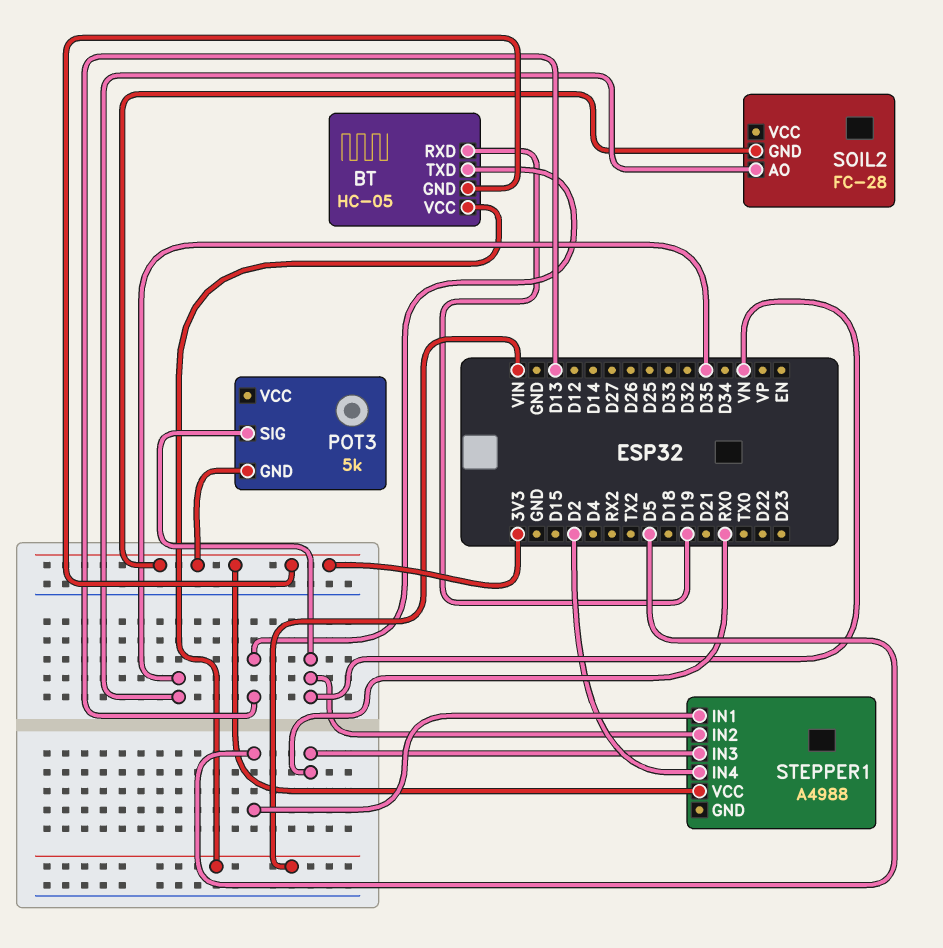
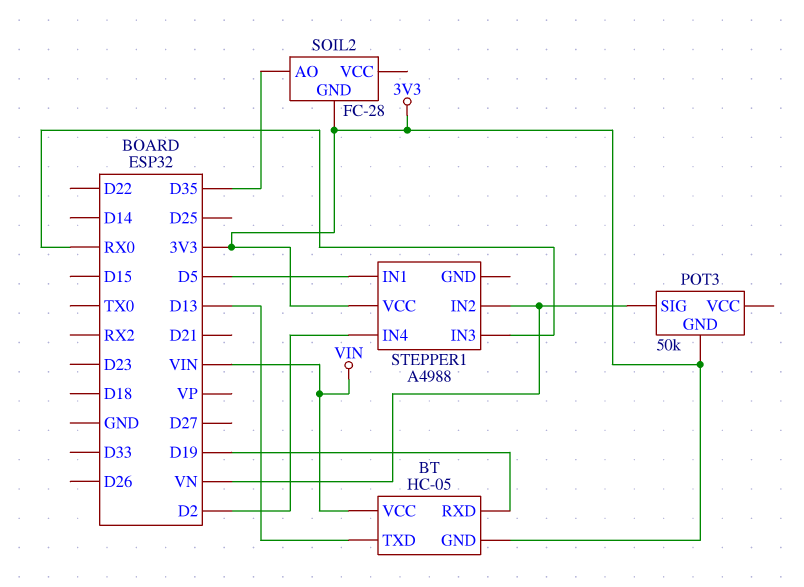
POT3: 5k -> 50k

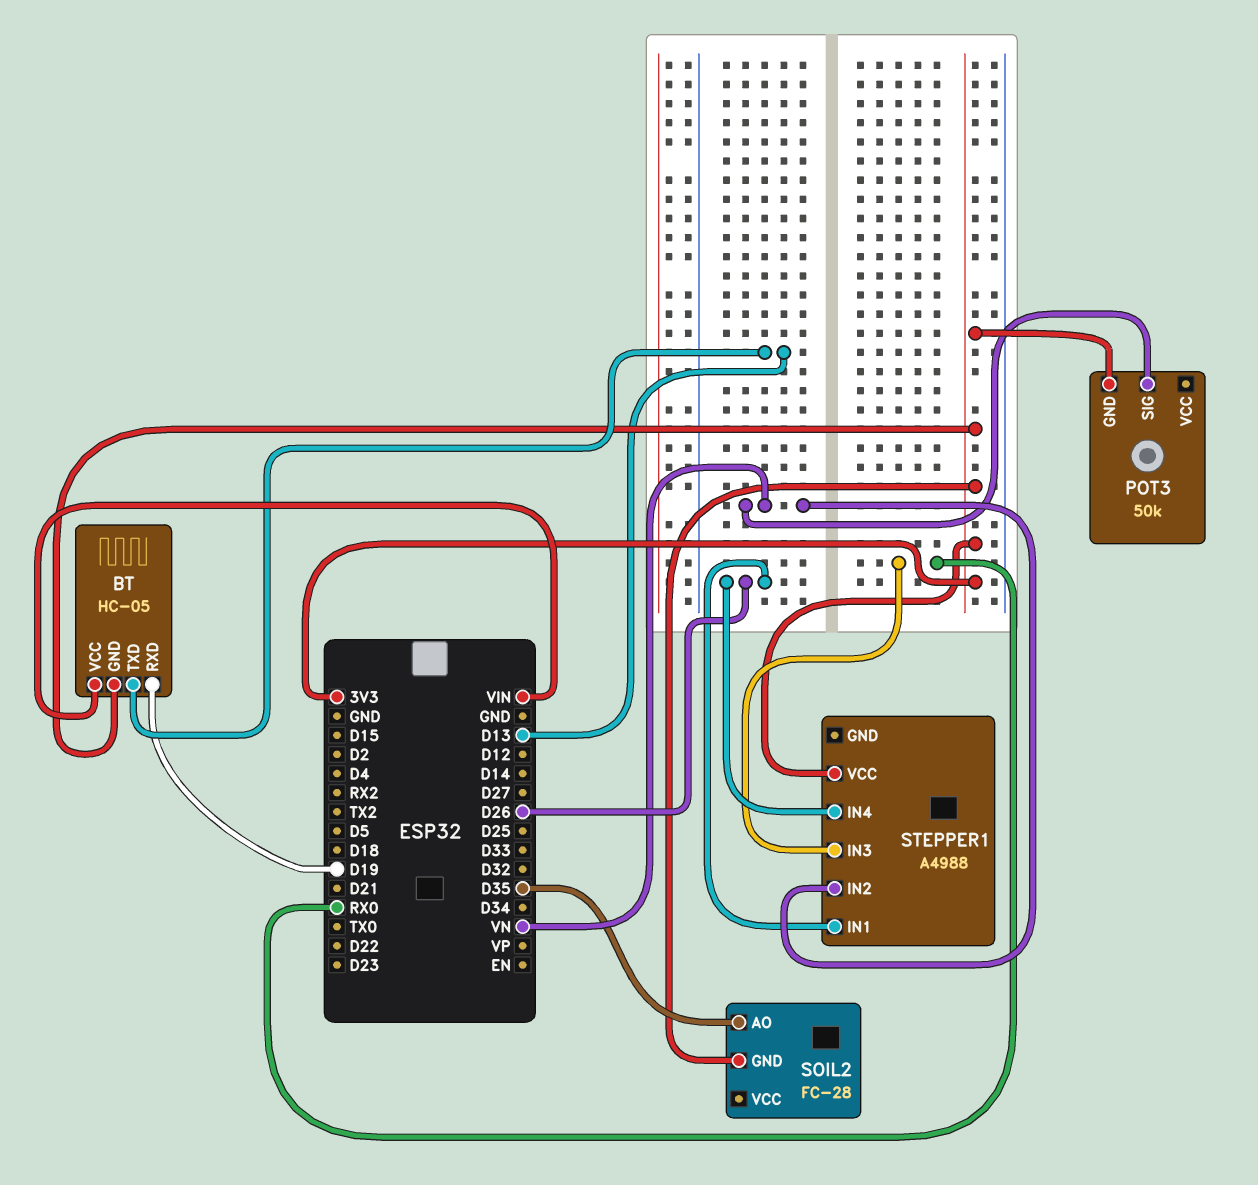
STEPPER1 pin IN1: D5 -> D26
STEPPER1 pin IN4: D2 -> D26

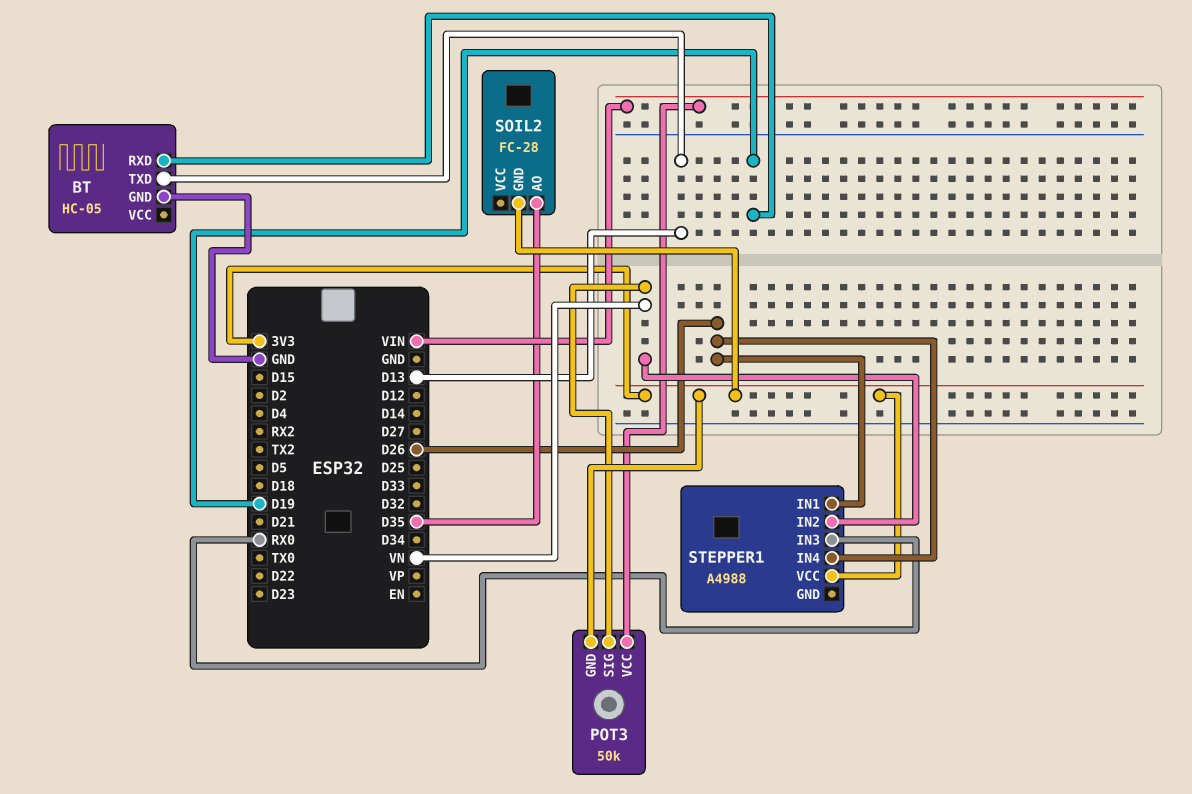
BT pin GND: 3V3 -> GND
BT pin VCC: VIN -> none
POT3 pin VCC: none -> VIN

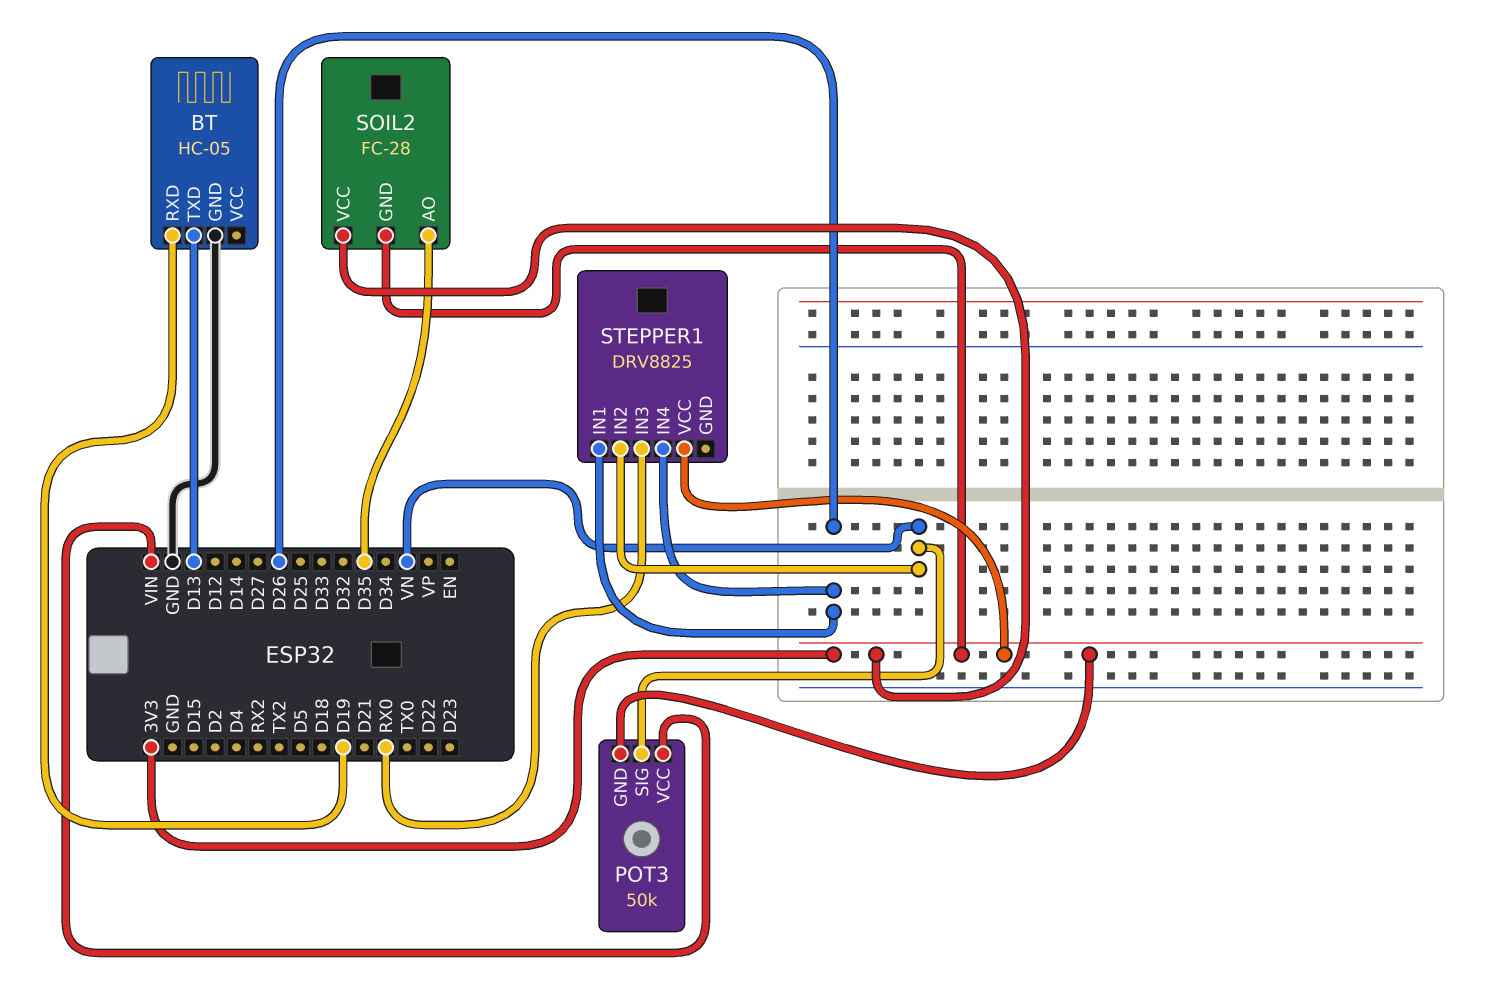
SOIL2 pin VCC: none -> 3V3
STEPPER1: A4988 -> DRV8825

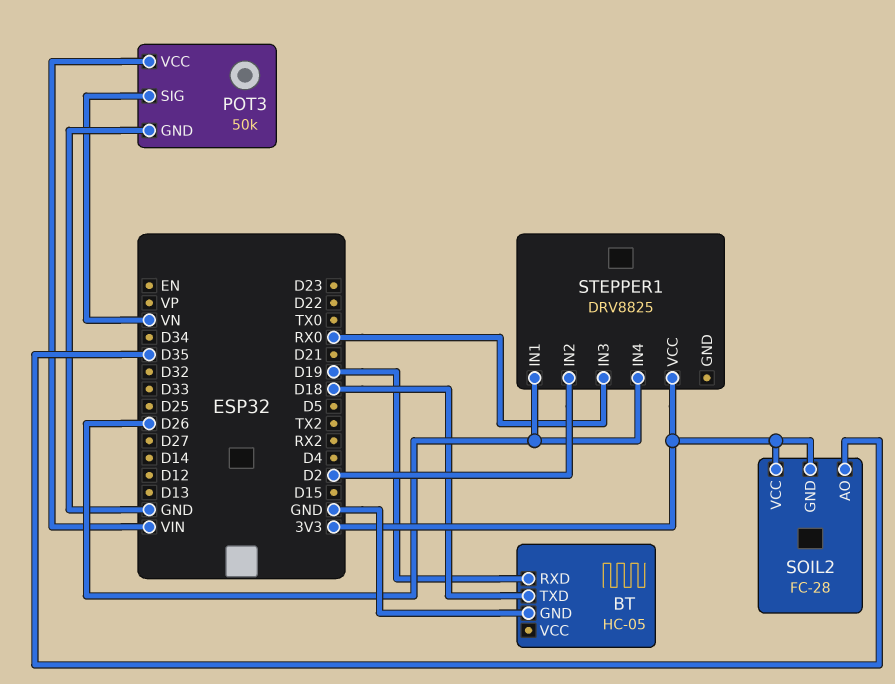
BT pin TXD: D13 -> D18
POT3 pin GND: 3V3 -> GND
STEPPER1 pin IN2: VN -> D2

